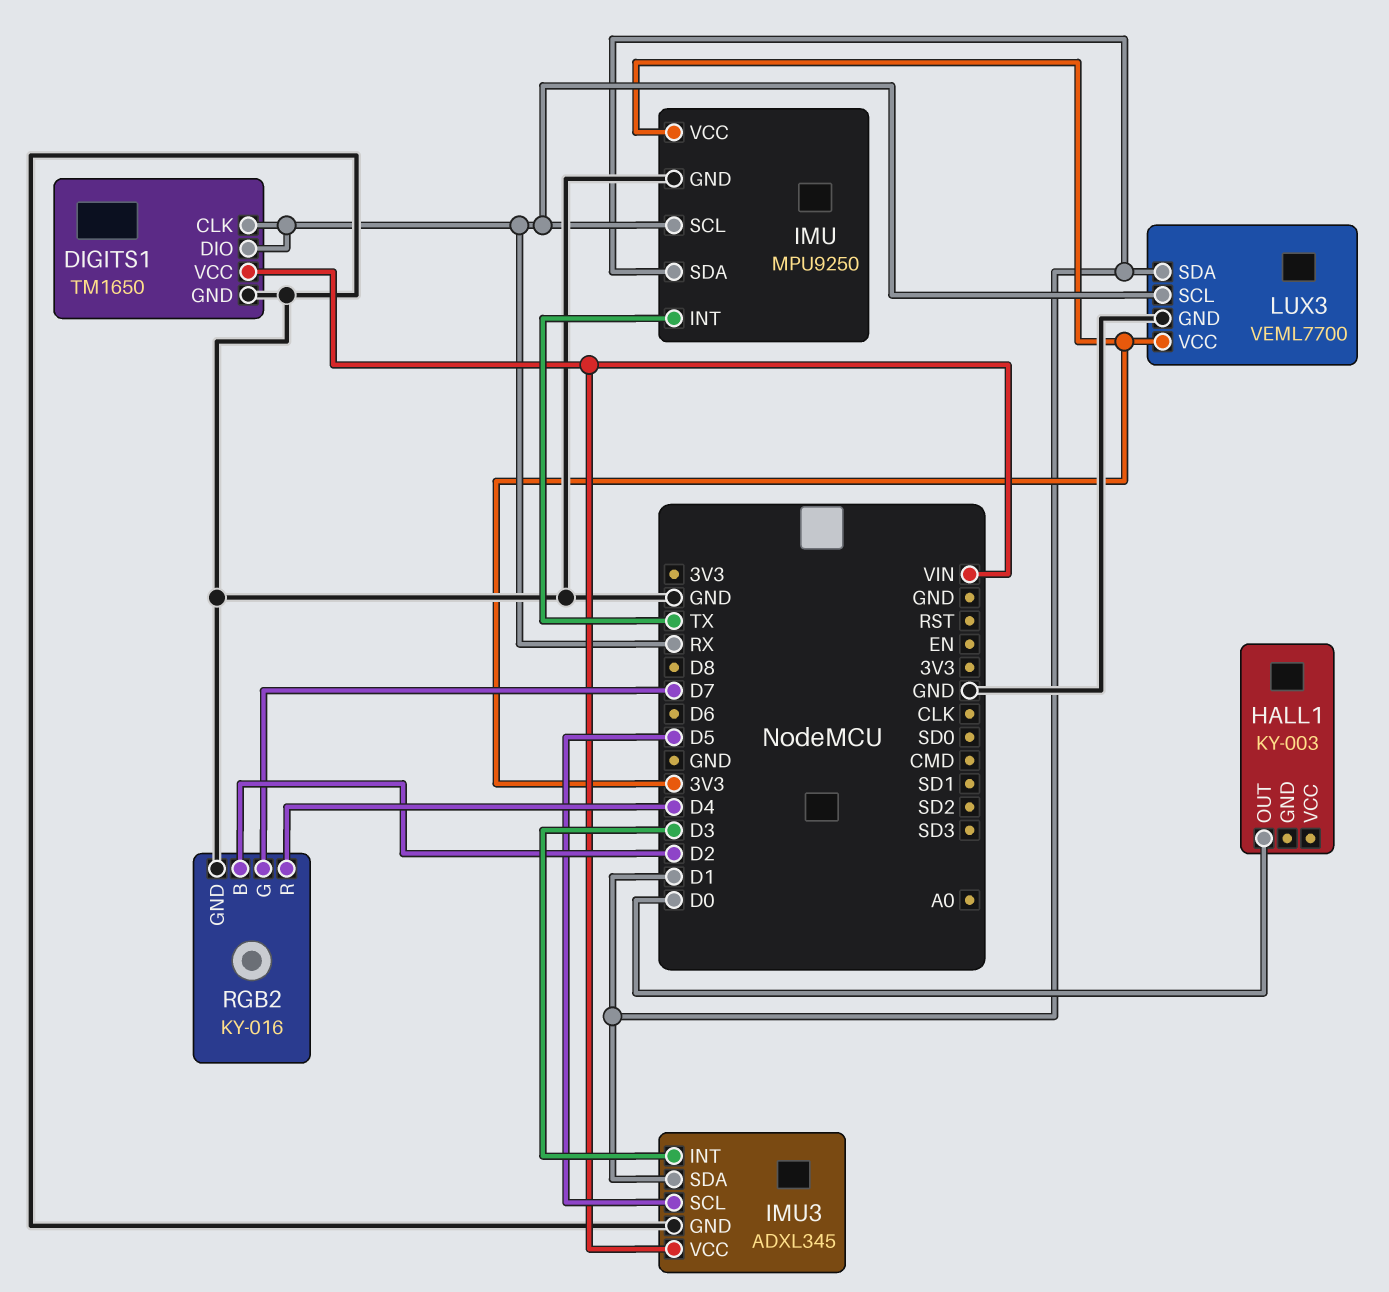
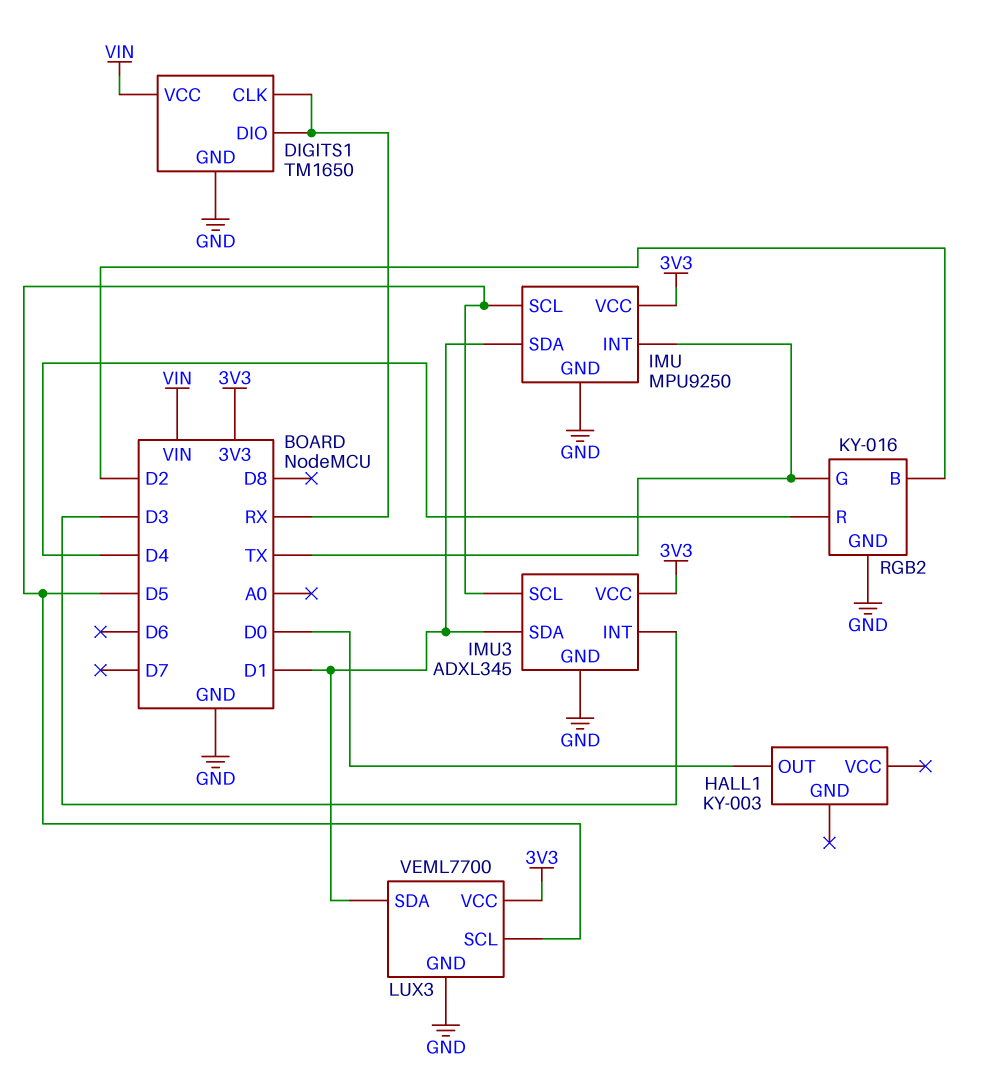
IMU pin SCL: RX -> D5
IMU3 pin VCC: VIN -> 3V3
LUX3 pin SCL: RX -> D5
RGB2 pin G: D7 -> TX

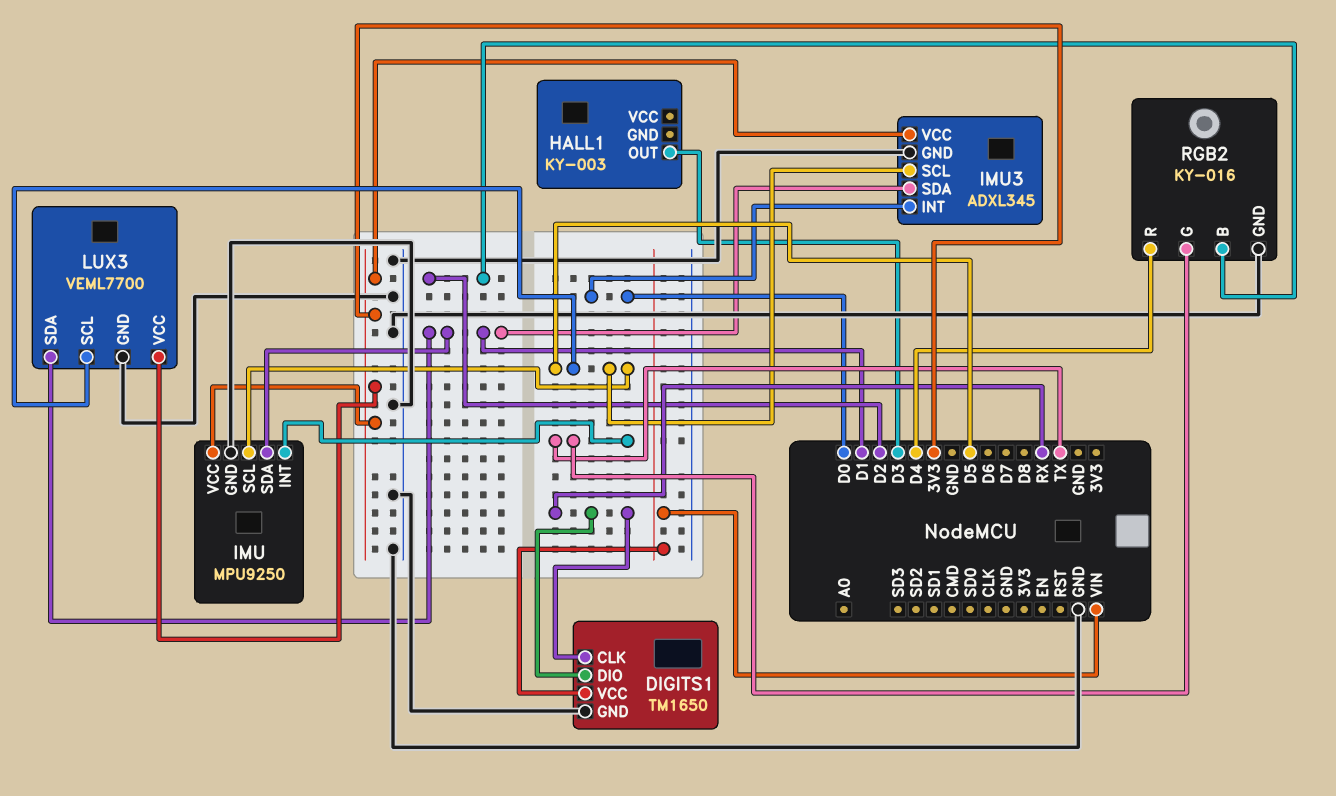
HALL1 pin OUT: D0 -> D3
IMU3 pin INT: D3 -> D0

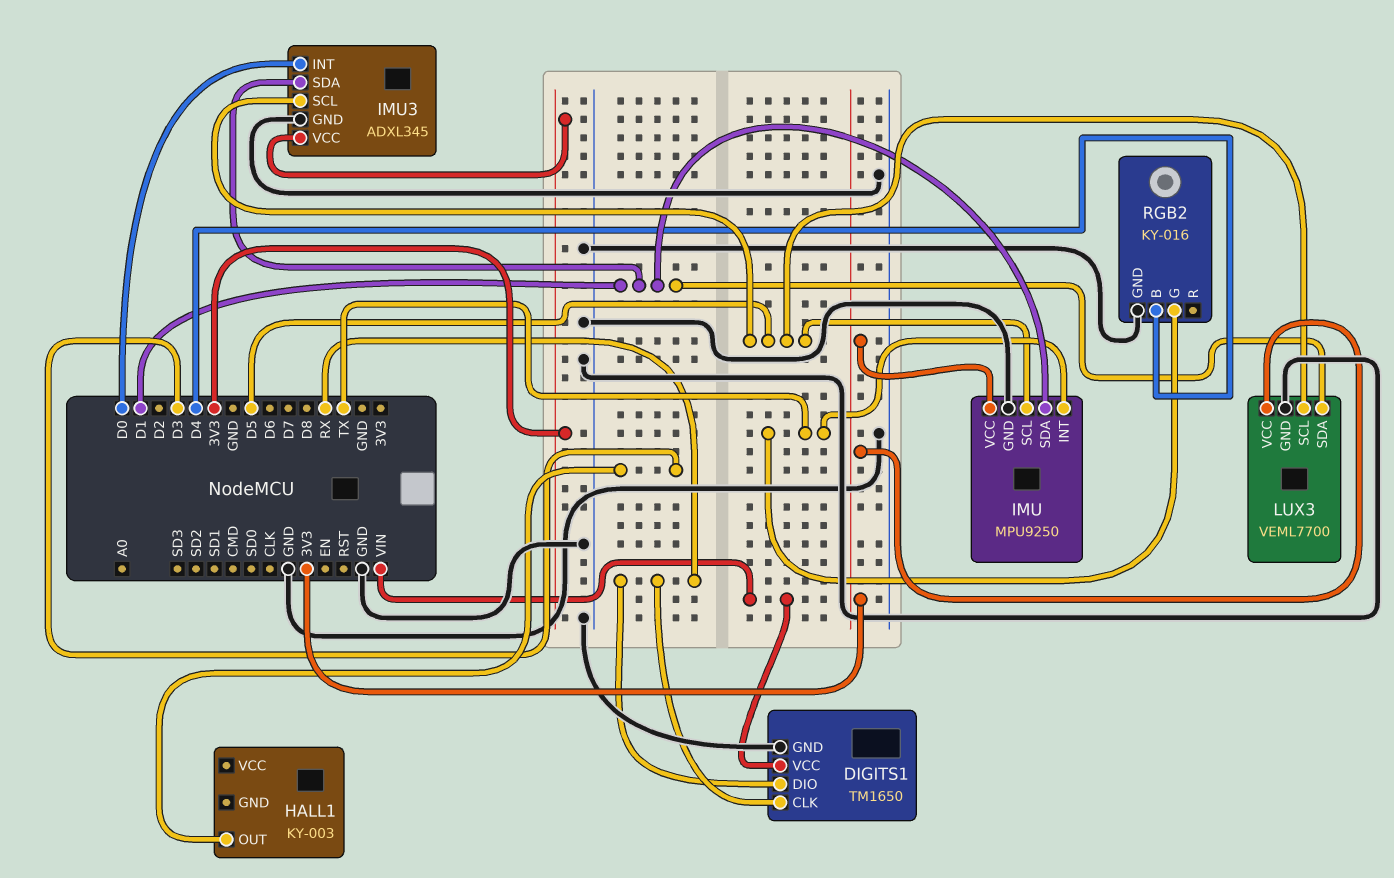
RGB2 pin B: D2 -> D4
RGB2 pin R: D4 -> none

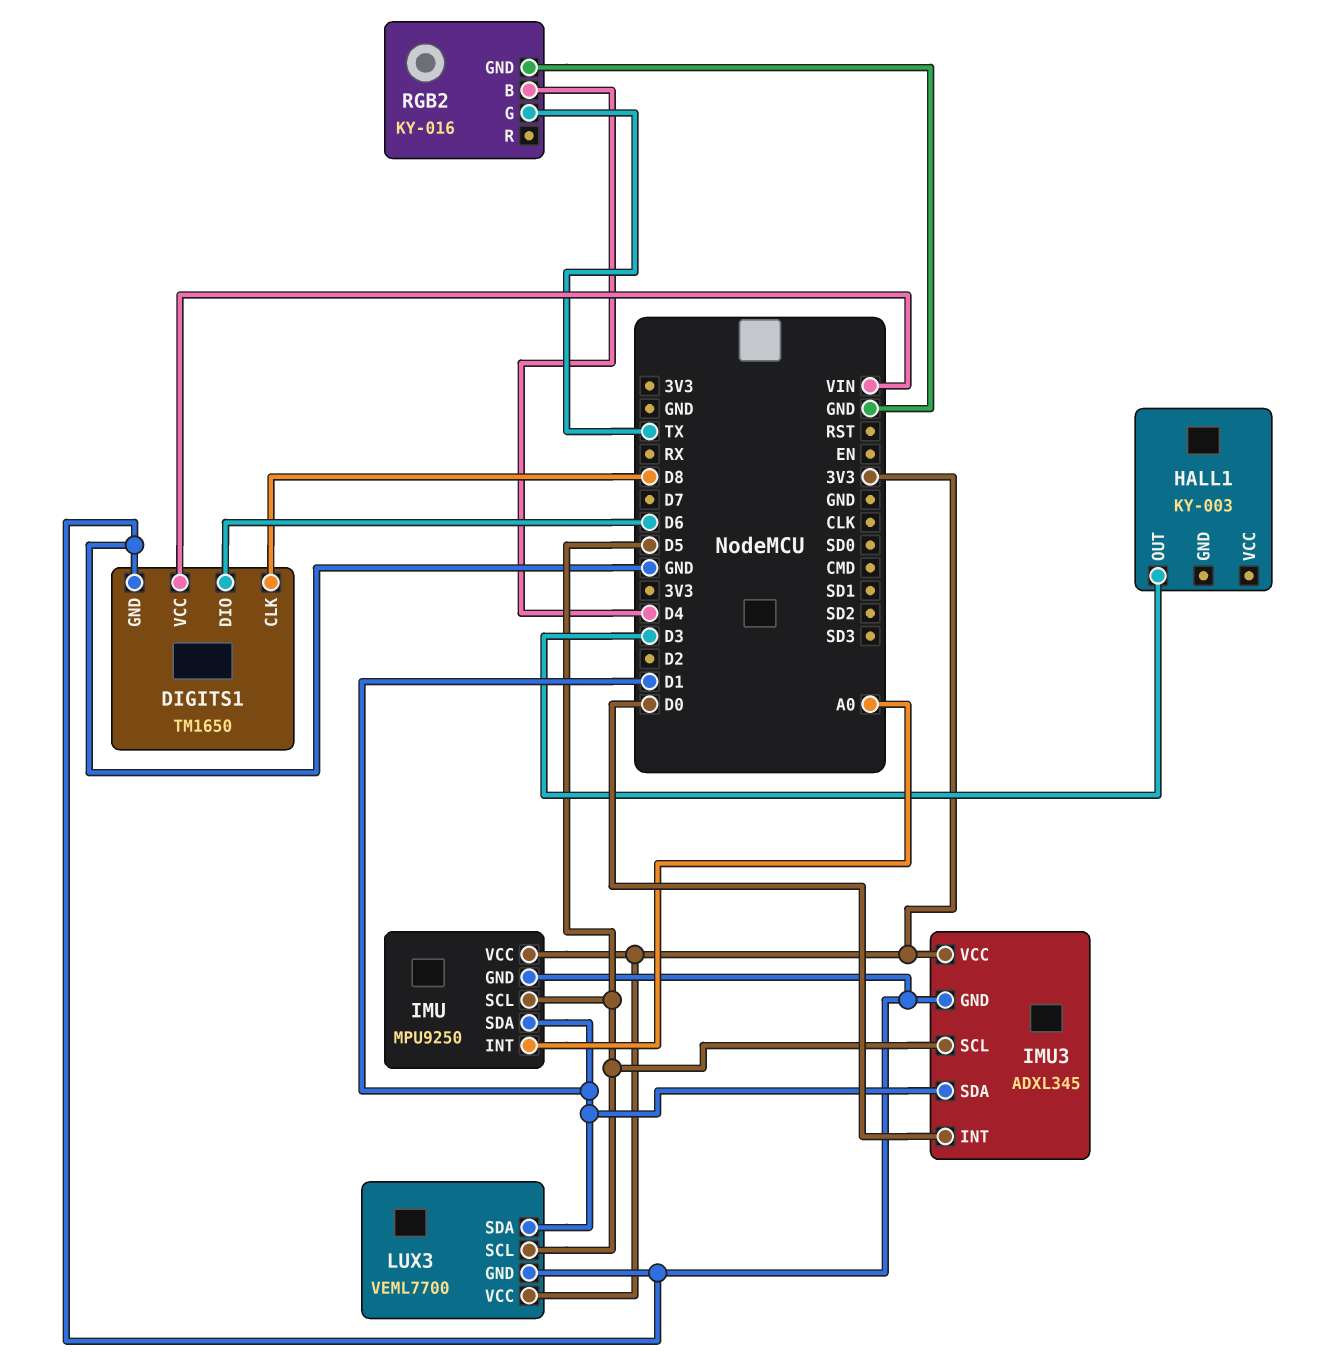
DIGITS1 pin CLK: RX -> D8
DIGITS1 pin DIO: RX -> D6
IMU pin INT: TX -> A0

